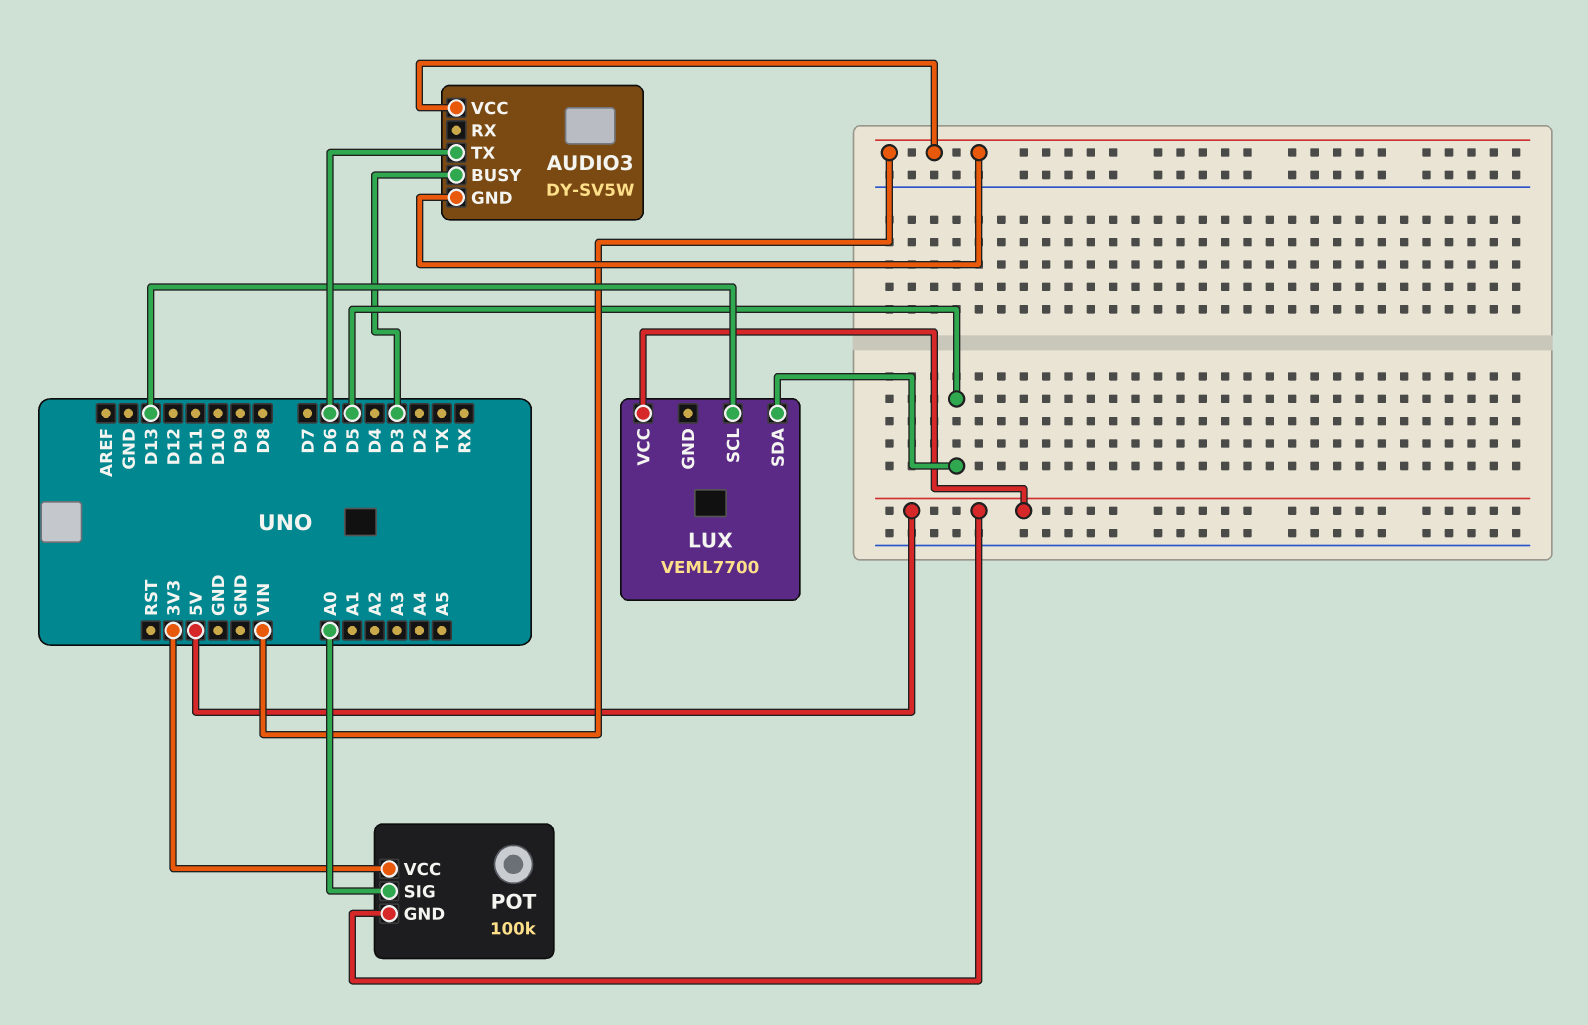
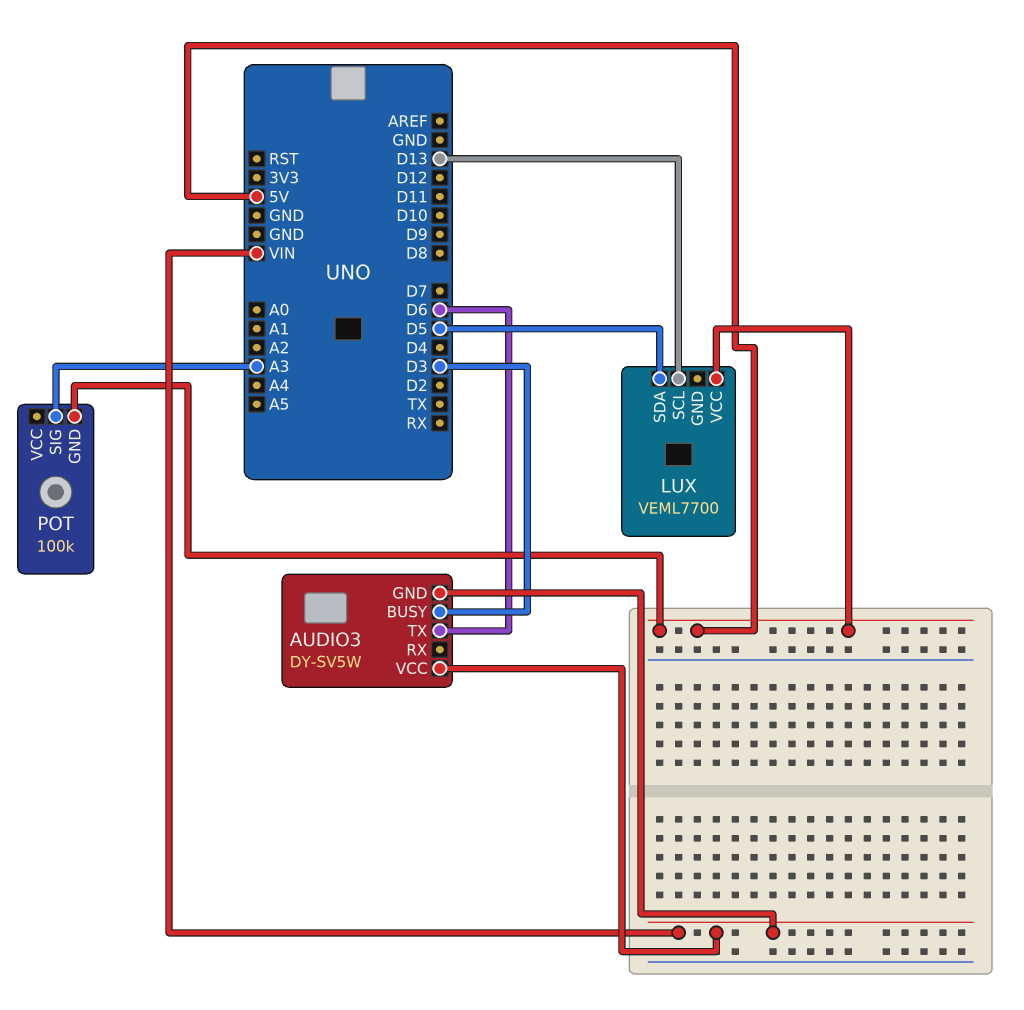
POT pin SIG: A0 -> A3
POT pin VCC: 3V3 -> none

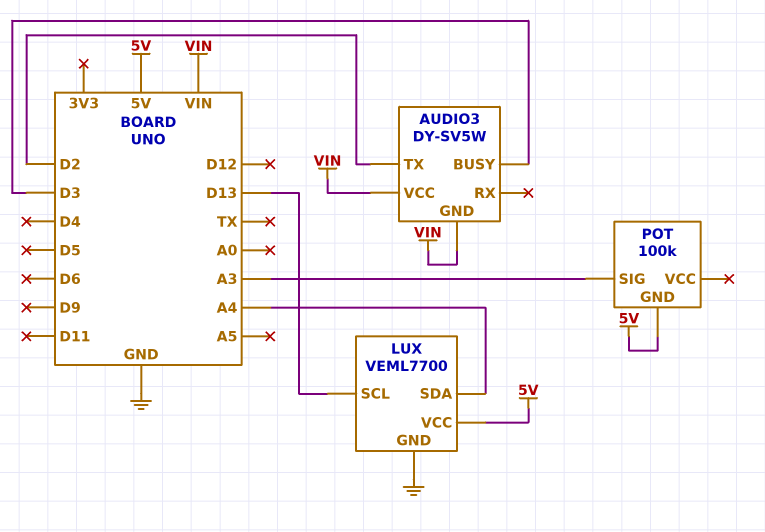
AUDIO3 pin TX: D6 -> D2
LUX pin GND: none -> GND
LUX pin SDA: D5 -> A4

